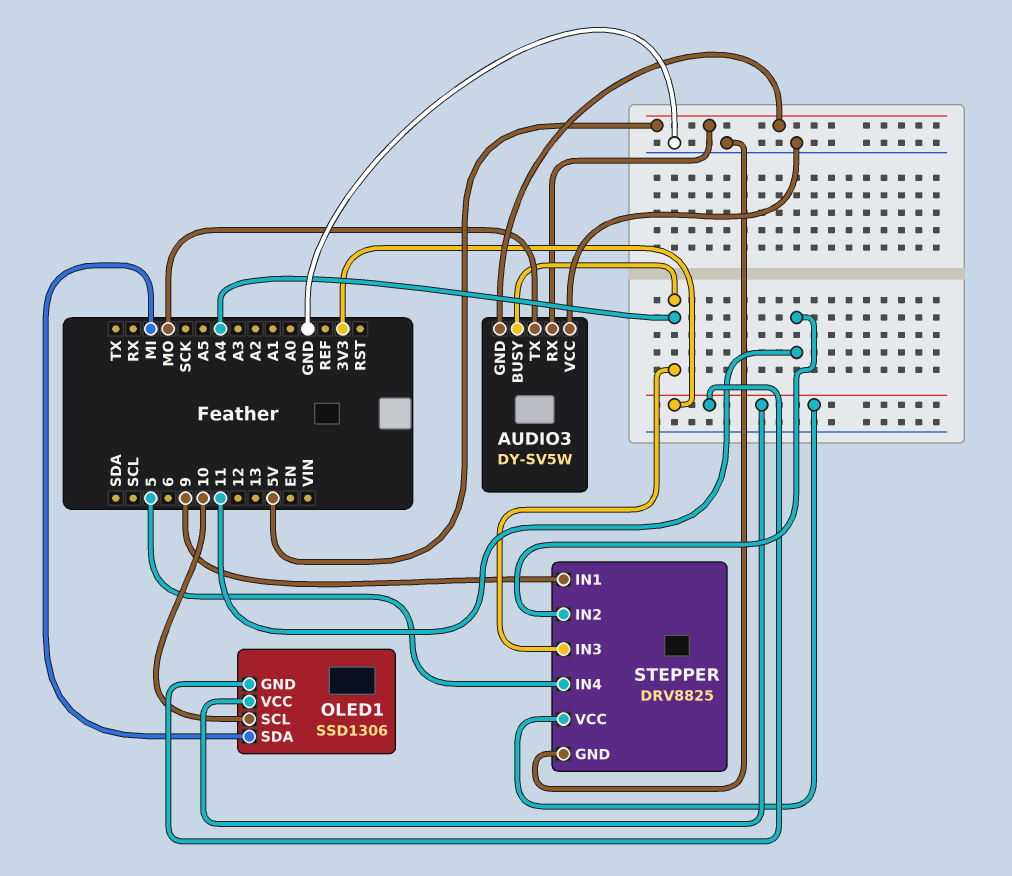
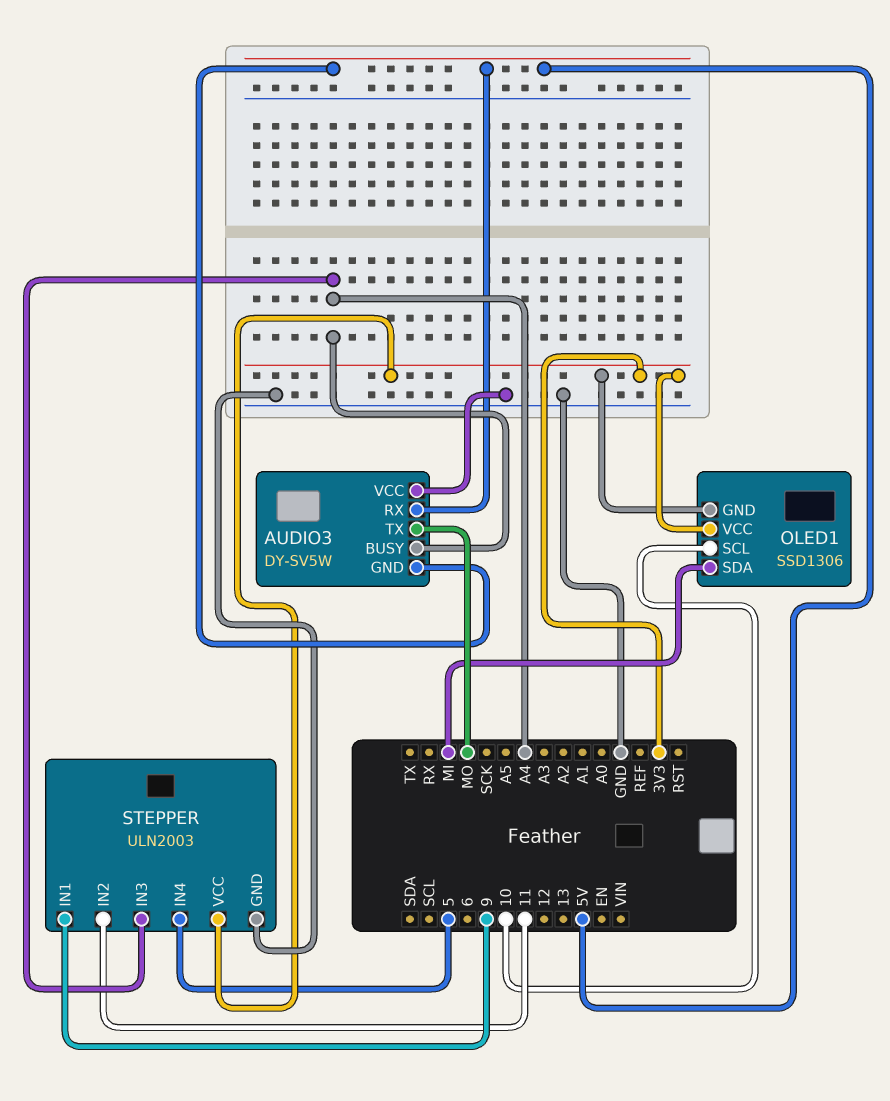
STEPPER: DRV8825 -> ULN2003

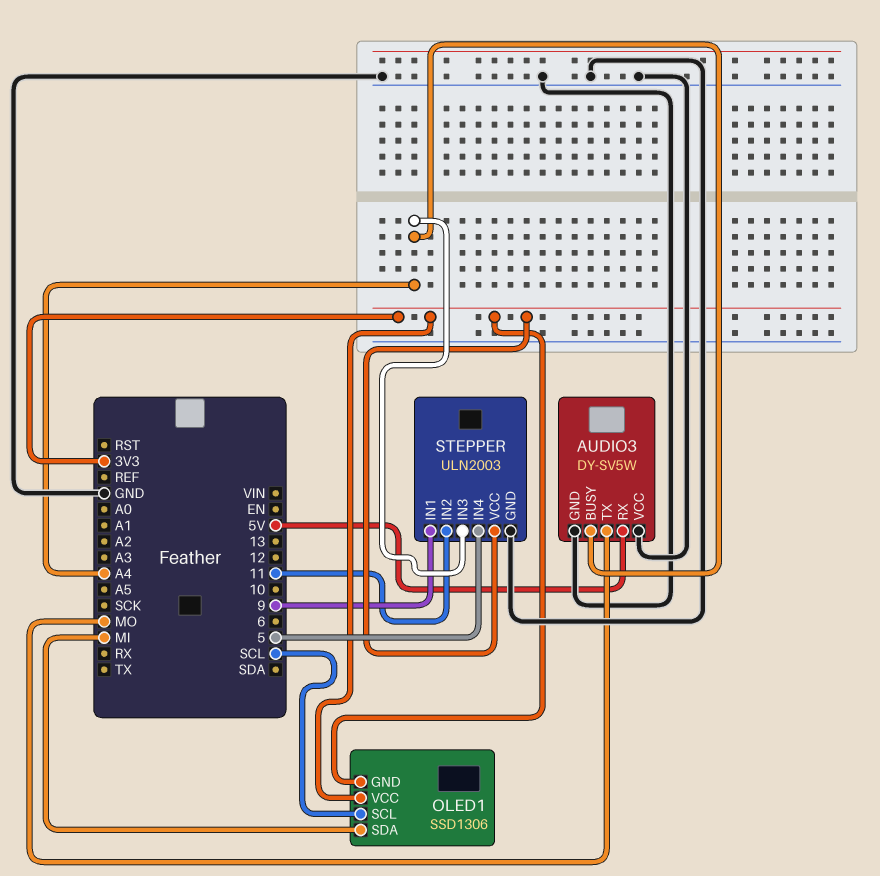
AUDIO3 pin GND: 5V -> GND
OLED1 pin SCL: 10 -> SCL

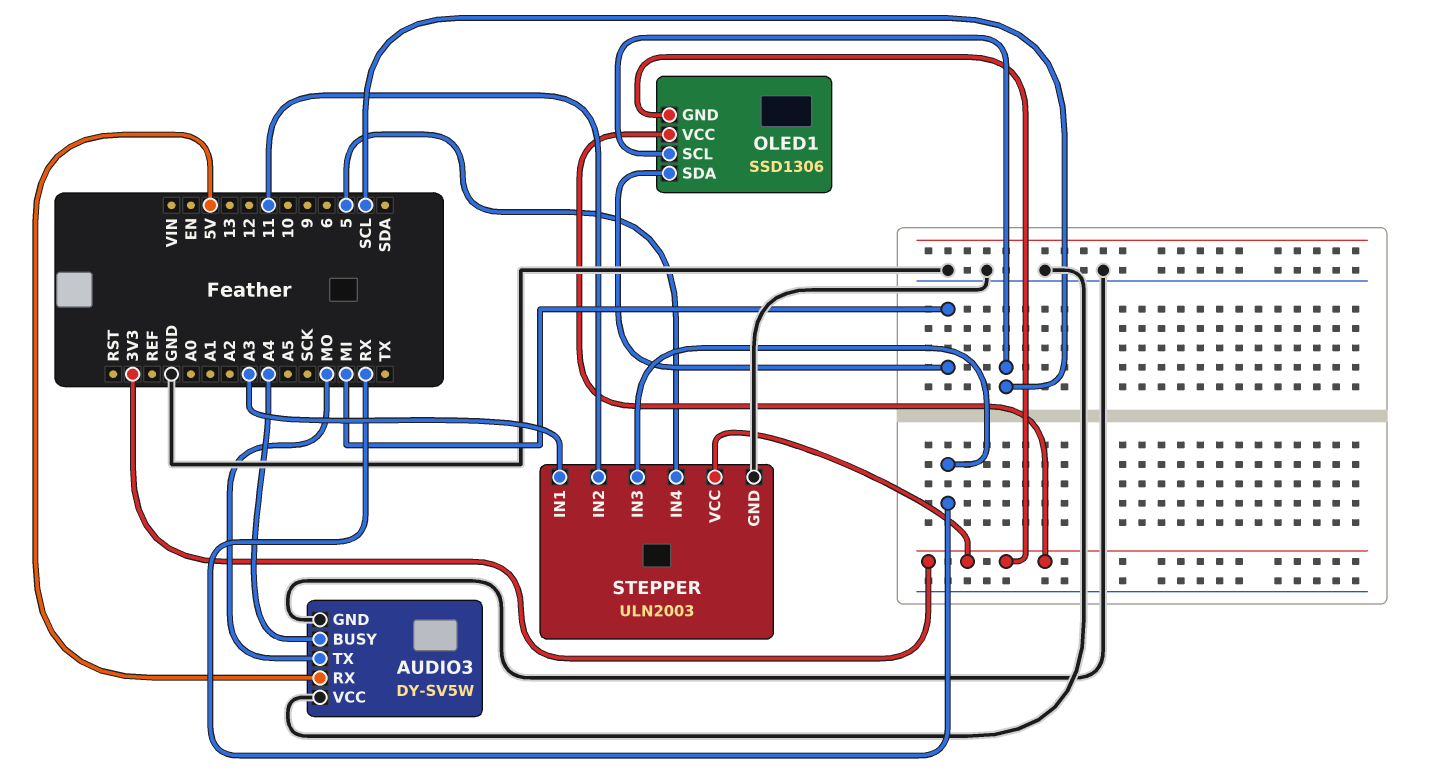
STEPPER pin IN1: 9 -> A3
STEPPER pin IN3: A4 -> RX

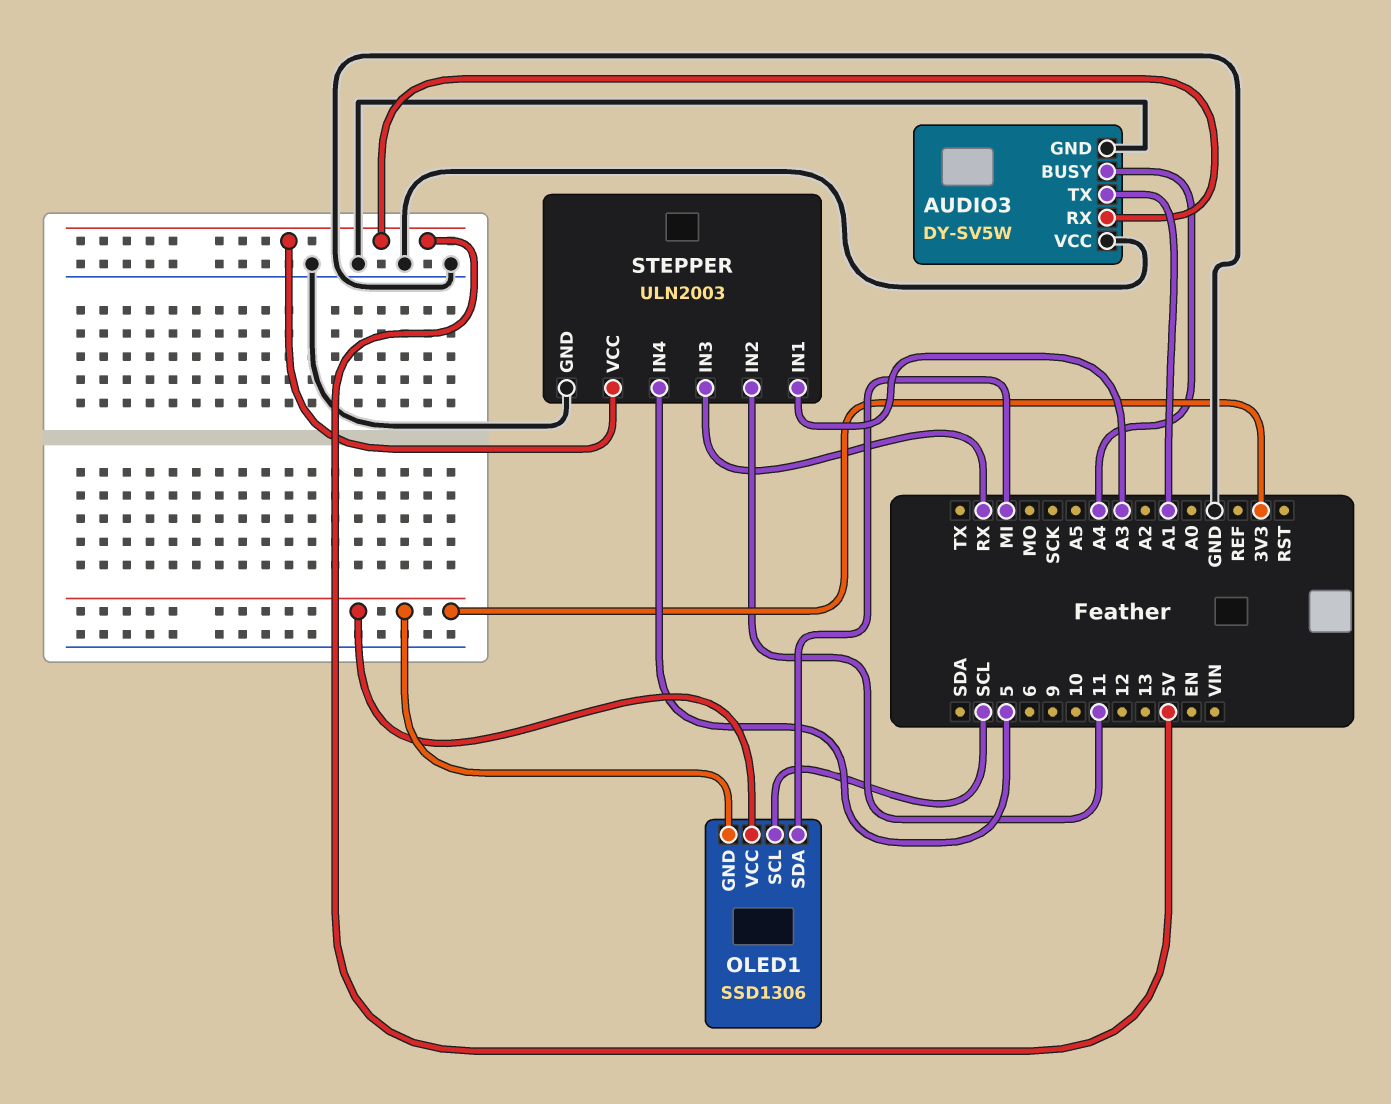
AUDIO3 pin TX: MO -> A1
STEPPER pin VCC: 3V3 -> 5V

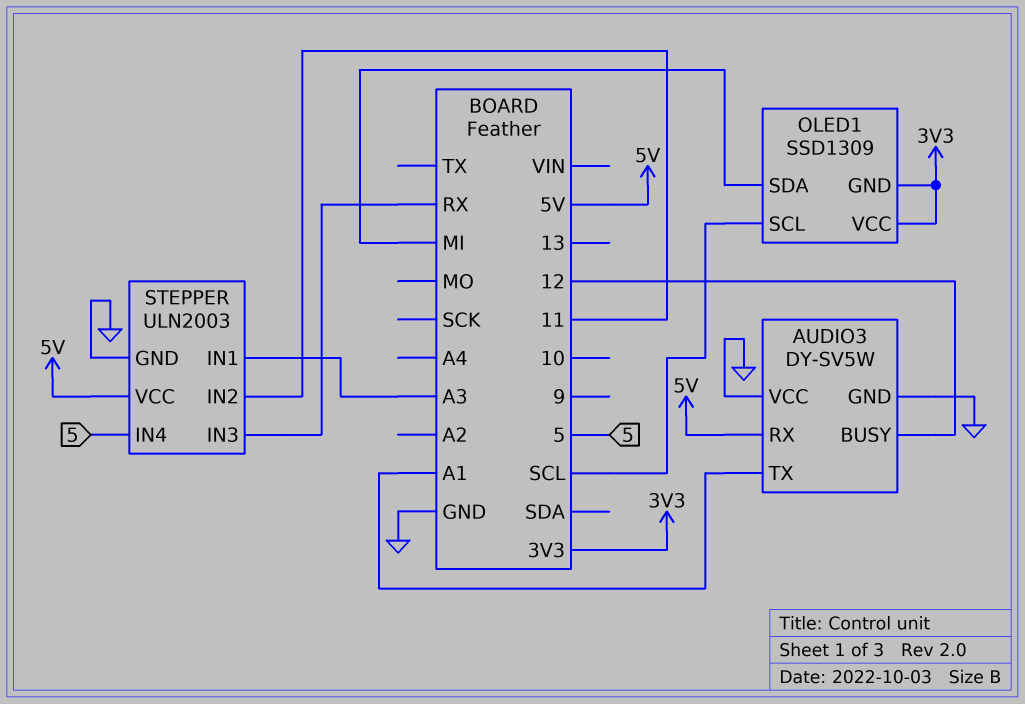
AUDIO3 pin BUSY: A4 -> 12
OLED1: SSD1306 -> SSD1309

